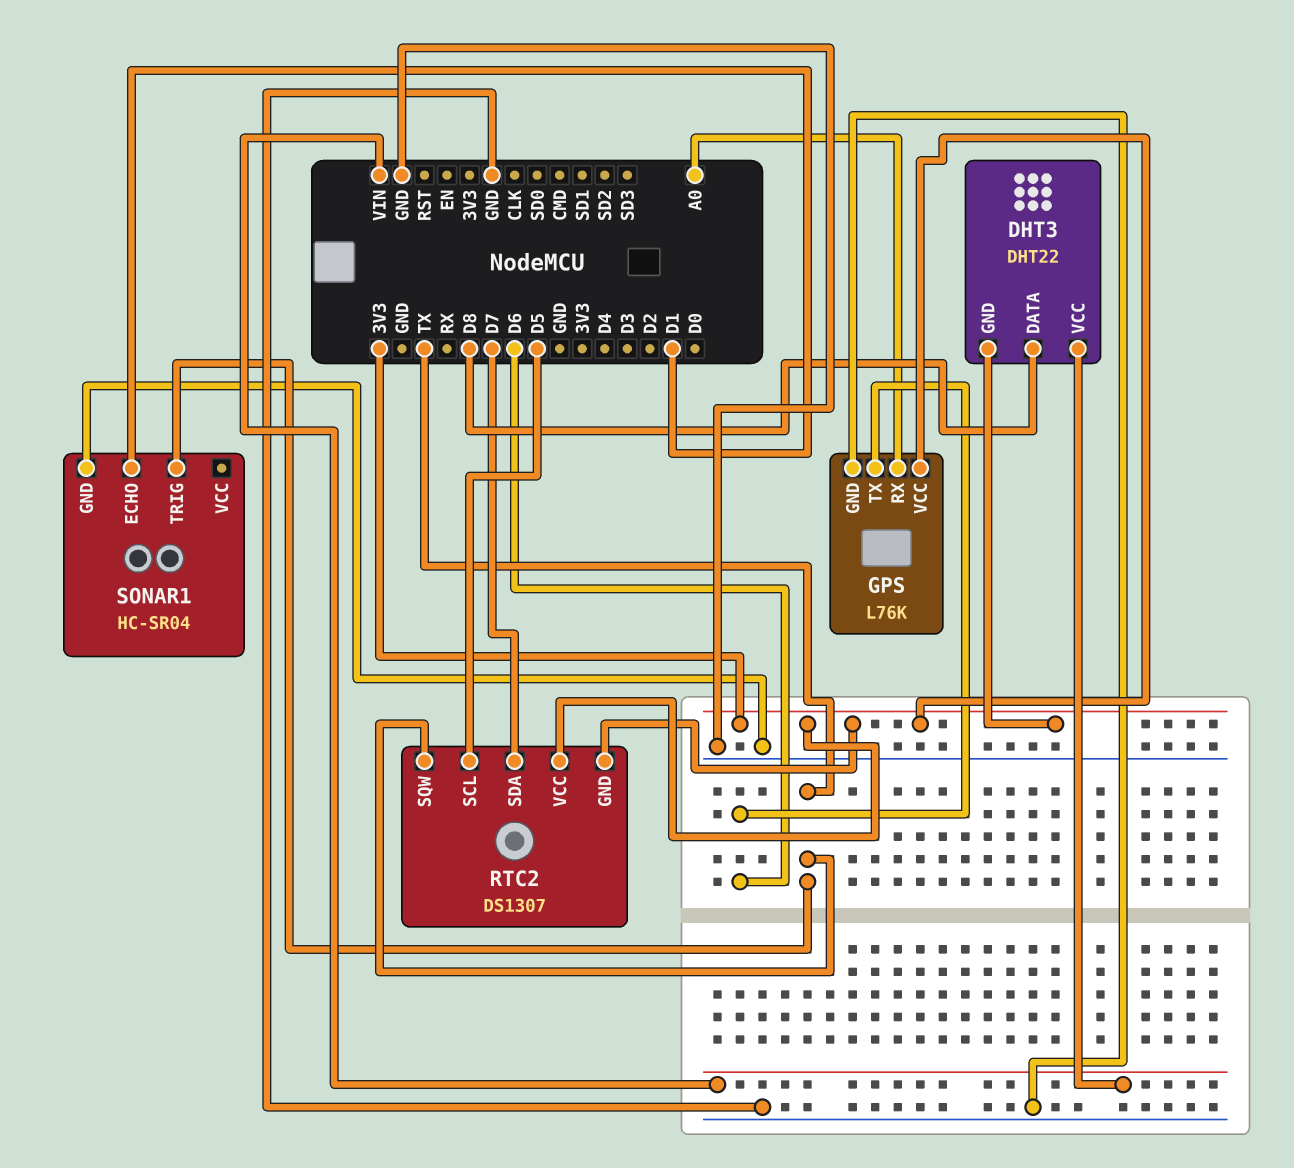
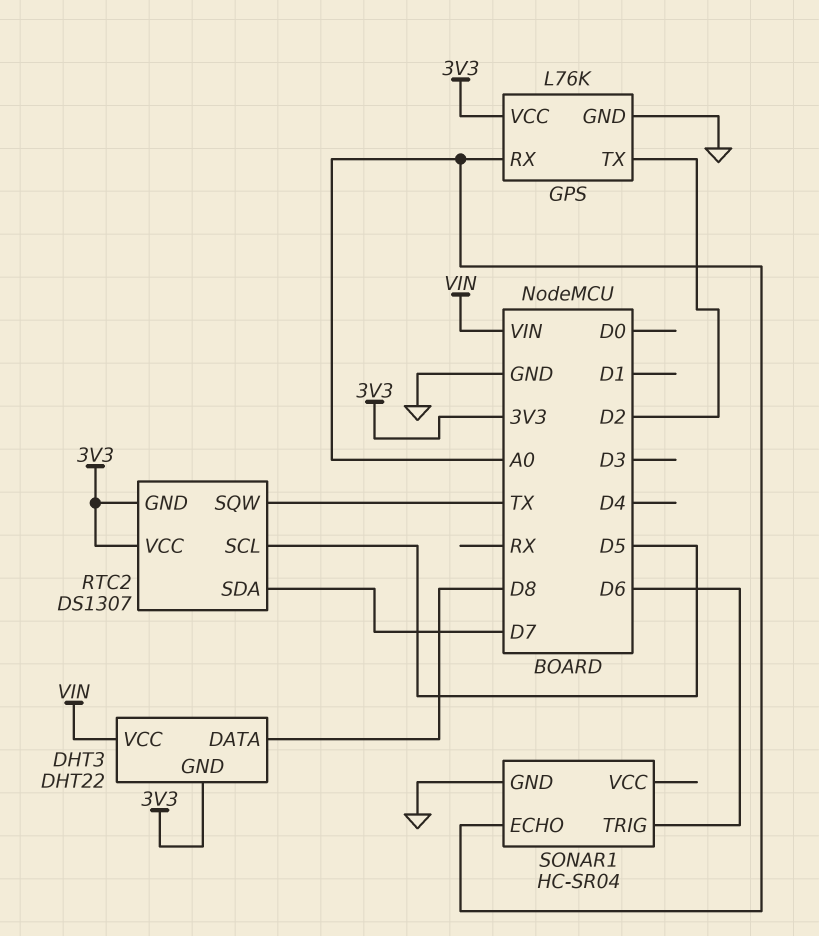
GPS pin TX: D6 -> D2
SONAR1 pin ECHO: D1 -> A0
SONAR1 pin TRIG: TX -> D6

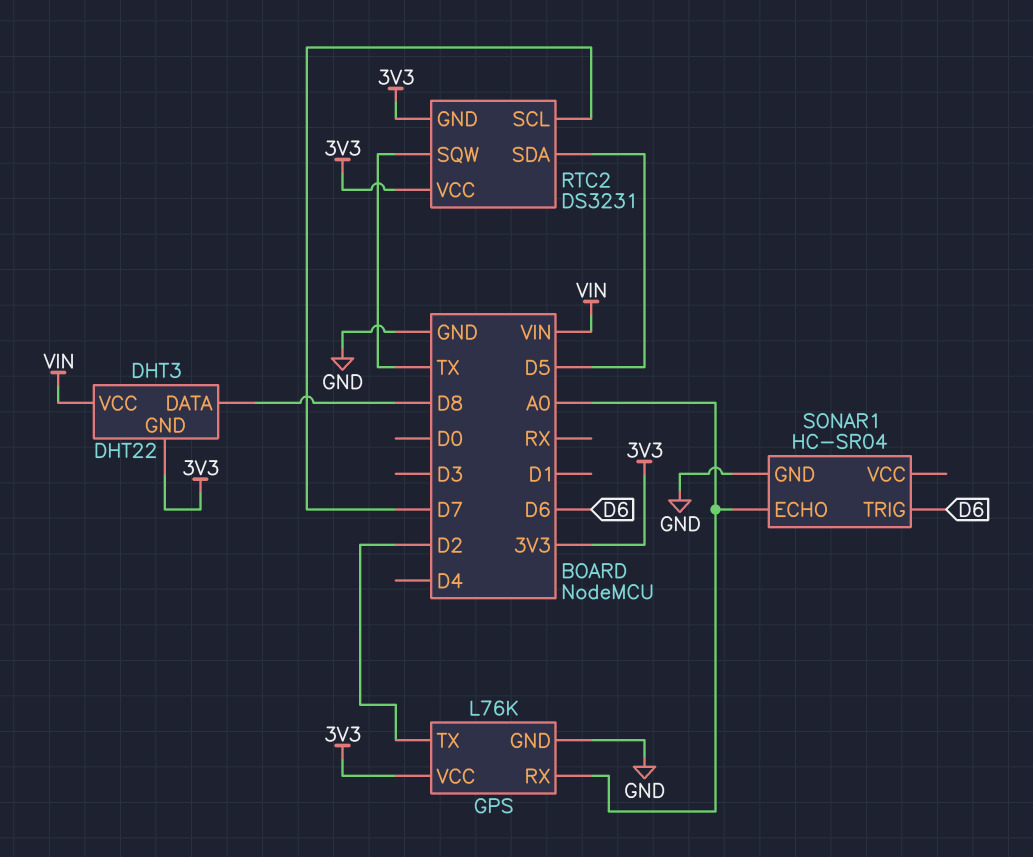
RTC2: DS1307 -> DS3231
RTC2 pin SCL: D5 -> D7
RTC2 pin SDA: D7 -> D5

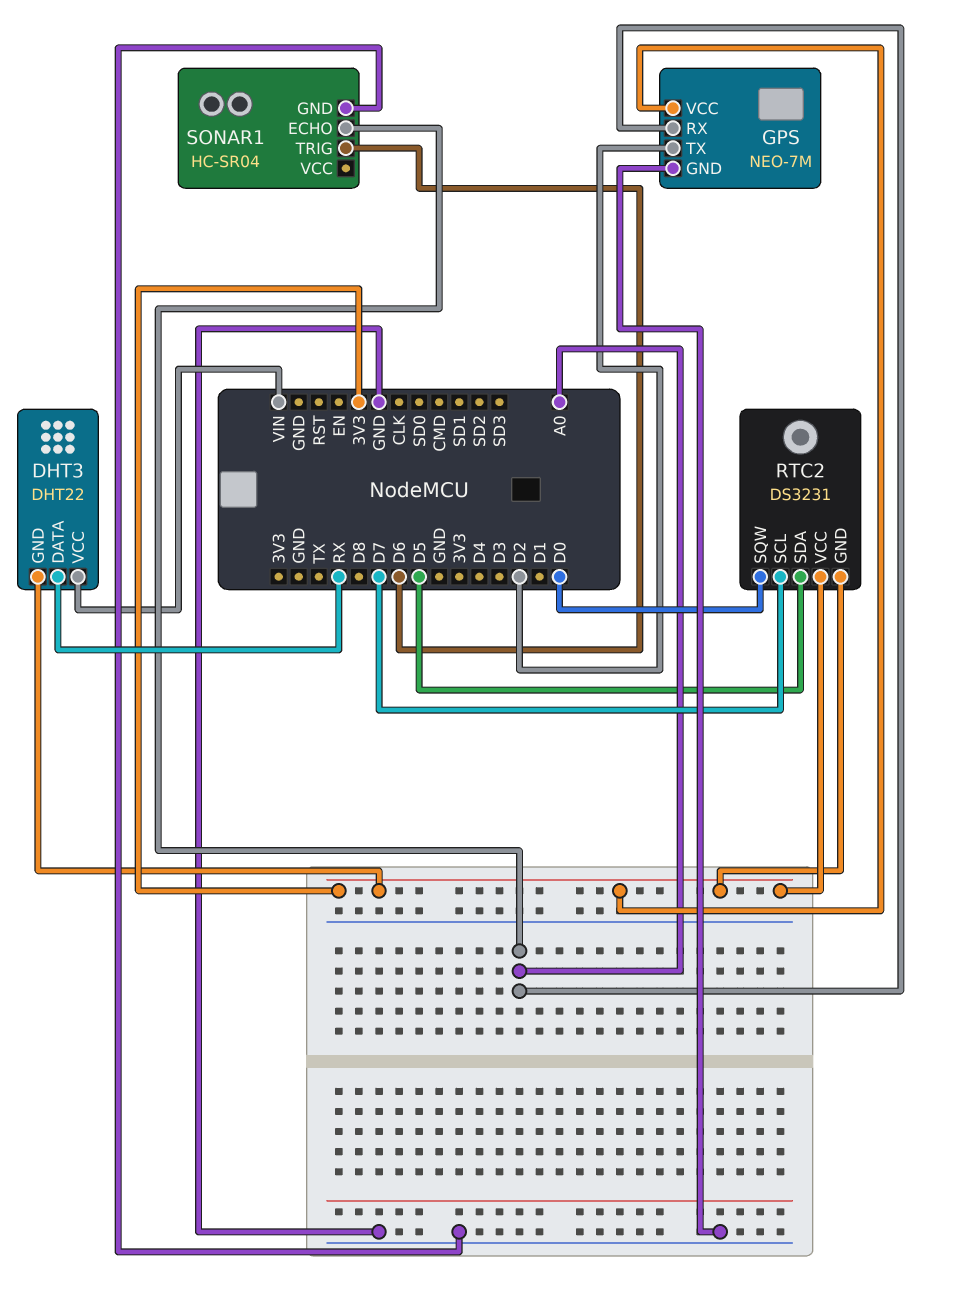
DHT3 pin DATA: D8 -> RX
GPS: L76K -> NEO-7M
RTC2 pin SQW: TX -> D0

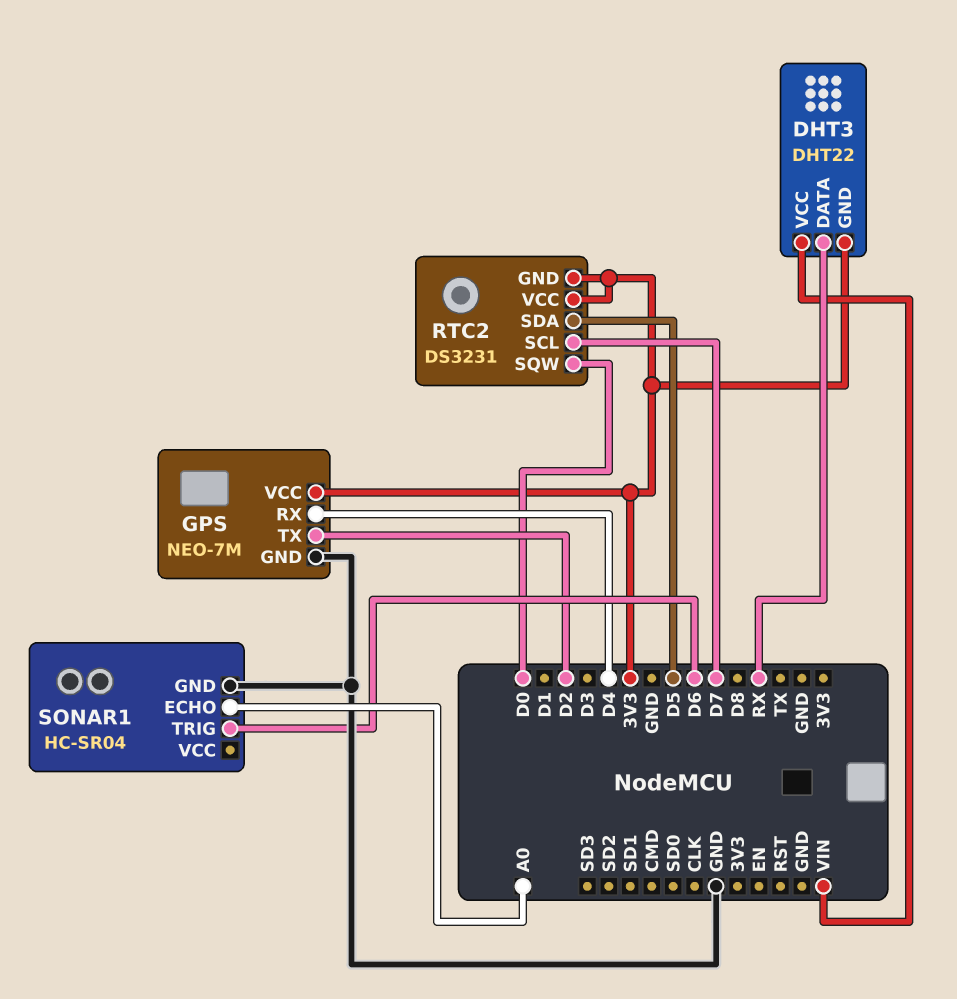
GPS pin RX: A0 -> D4

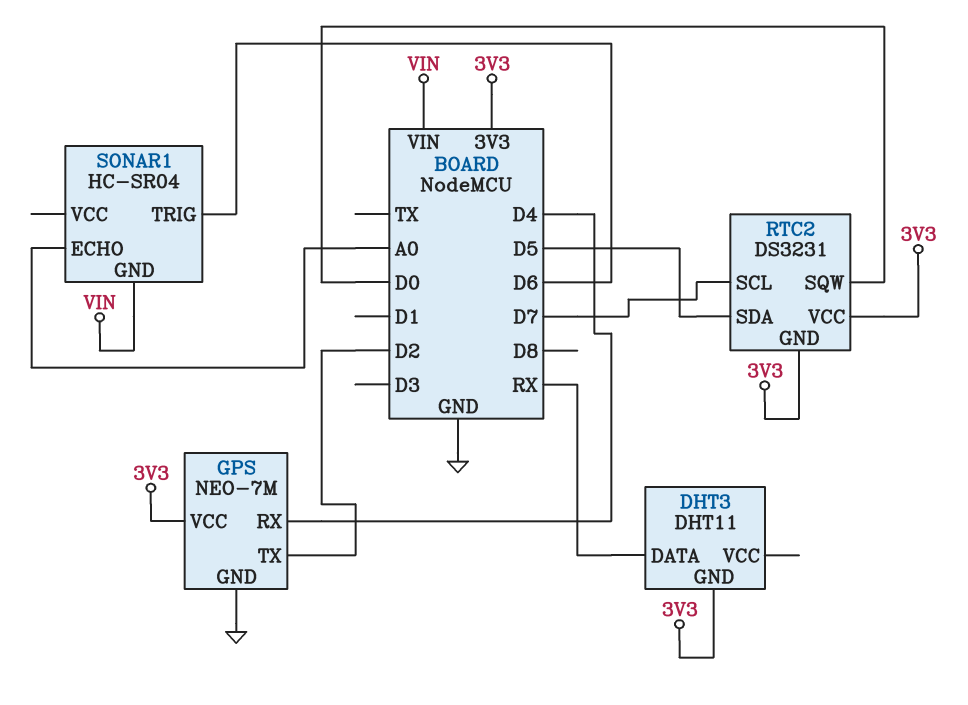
DHT3: DHT22 -> DHT11
DHT3 pin VCC: VIN -> none
SONAR1 pin GND: GND -> VIN

